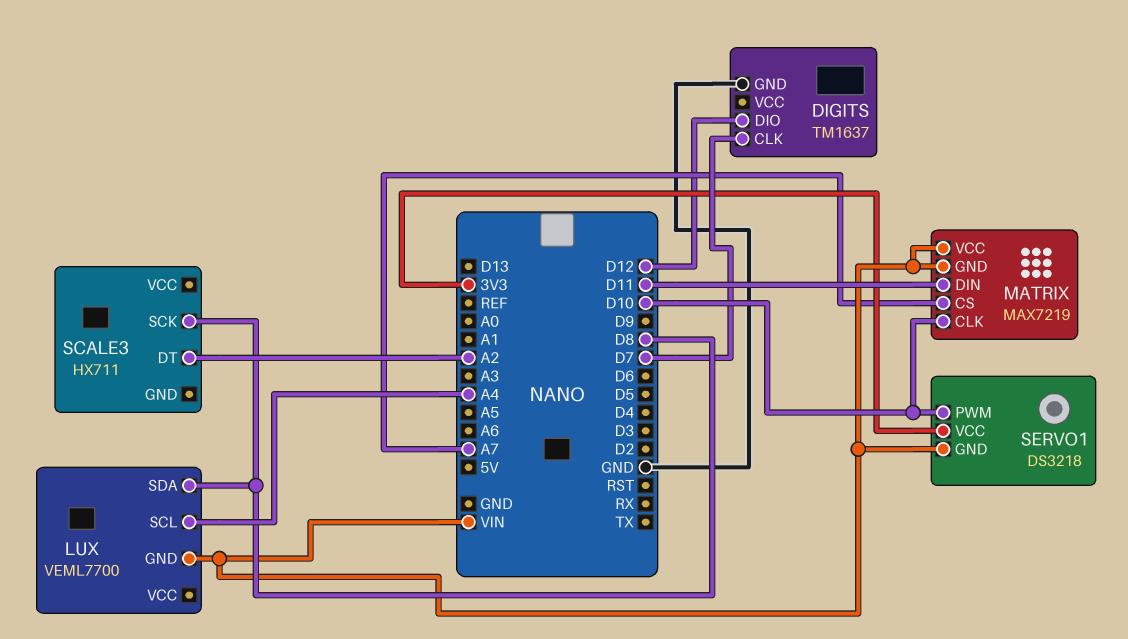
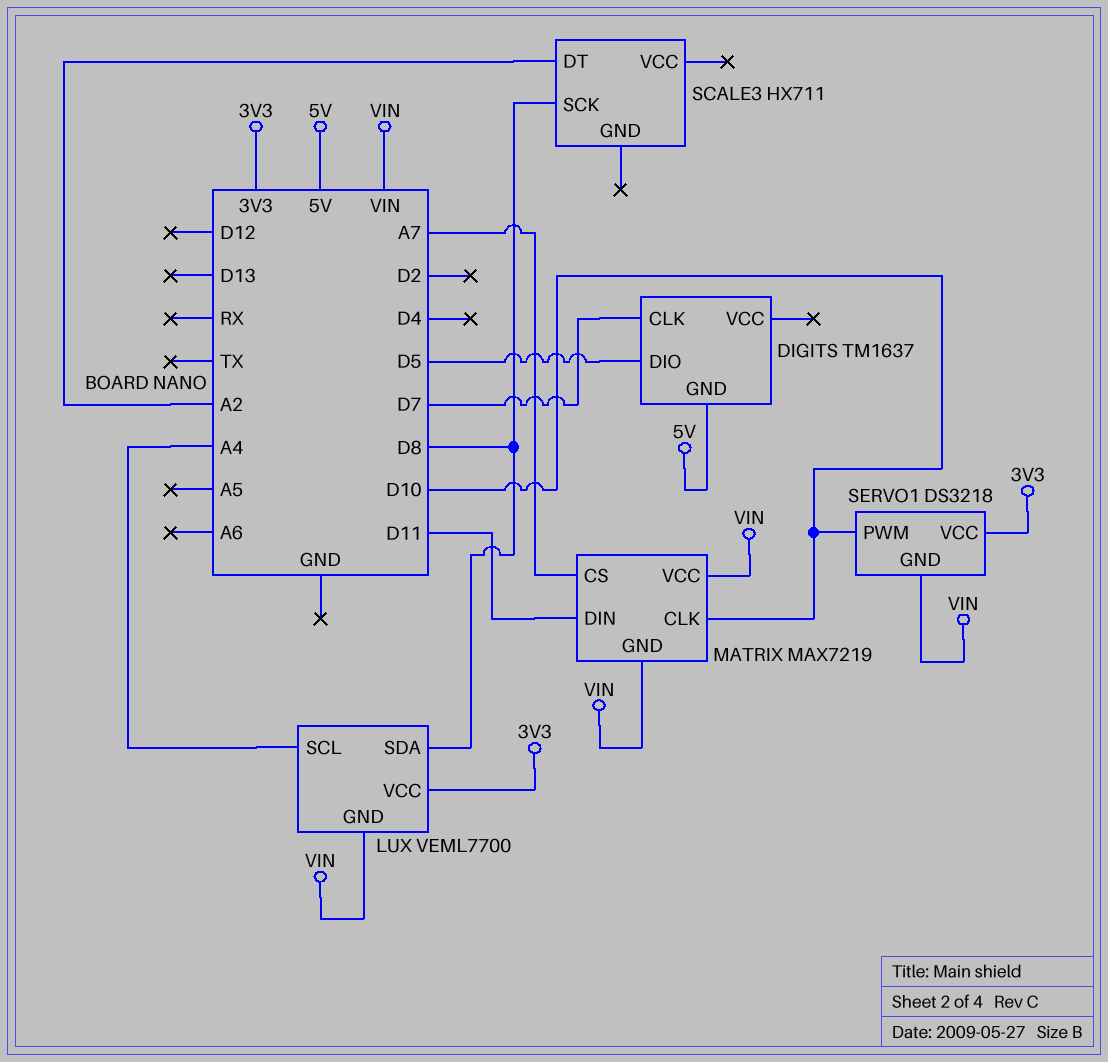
DIGITS pin DIO: D12 -> D5
DIGITS pin GND: GND -> 5V
LUX pin VCC: none -> 3V3

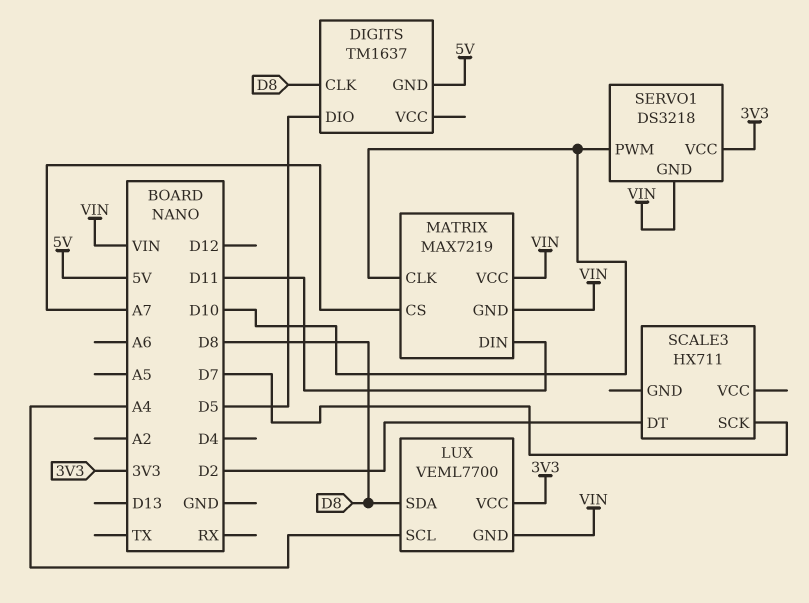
DIGITS pin CLK: D7 -> D8
SCALE3 pin DT: A2 -> D2
SCALE3 pin SCK: D8 -> D7

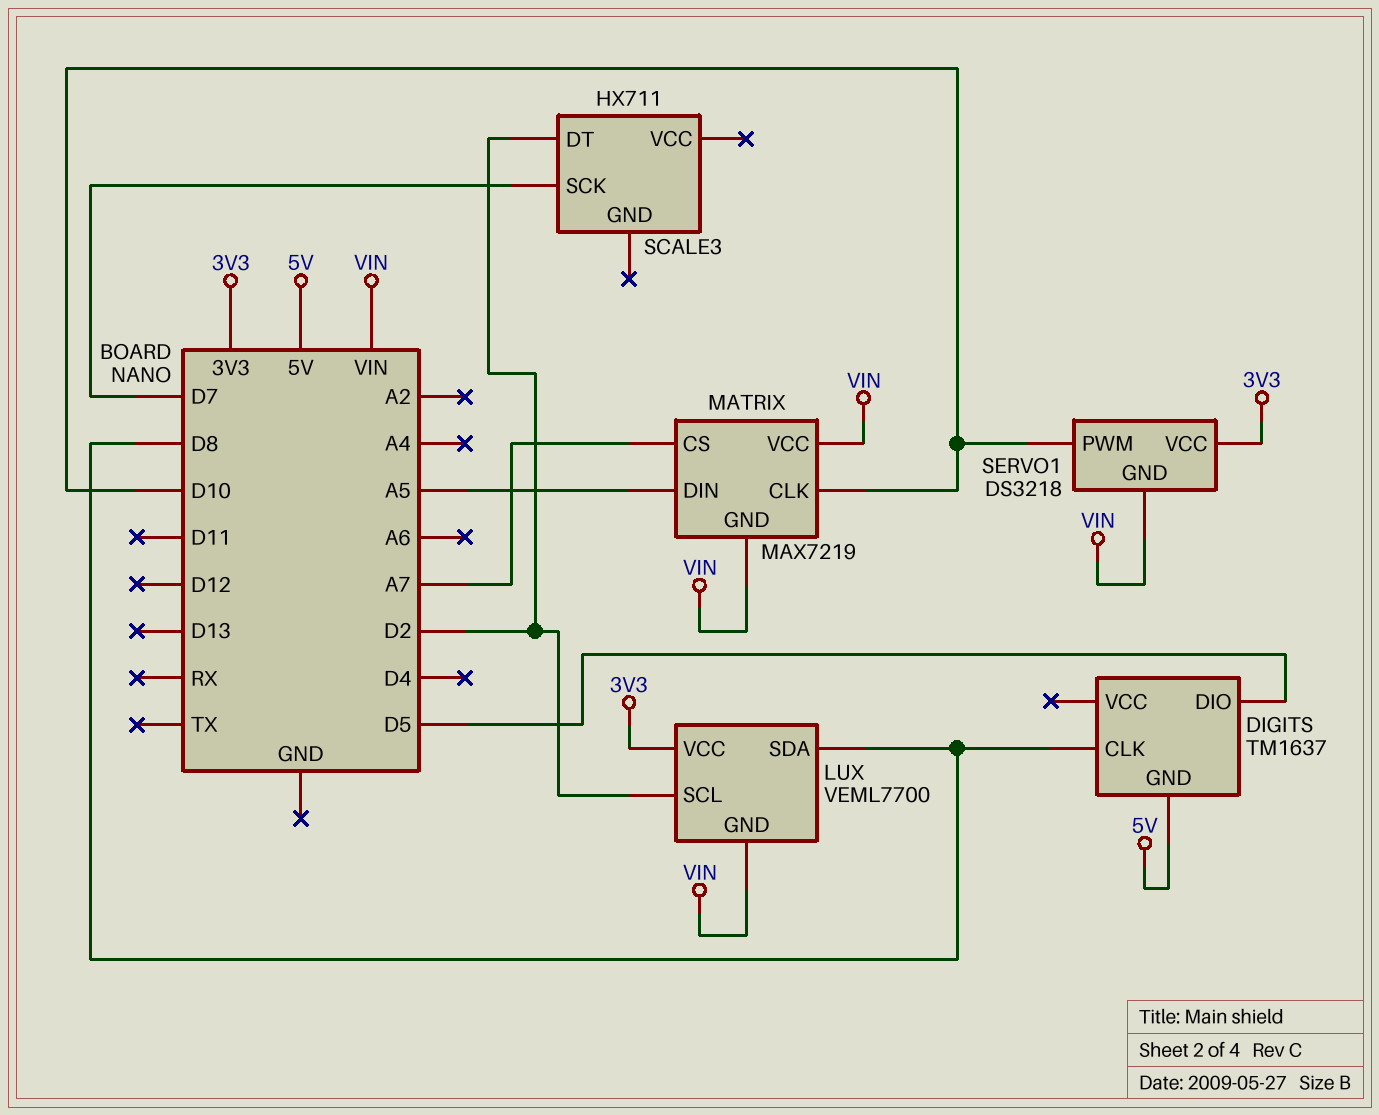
LUX pin SCL: A4 -> D2
MATRIX pin DIN: D11 -> A5

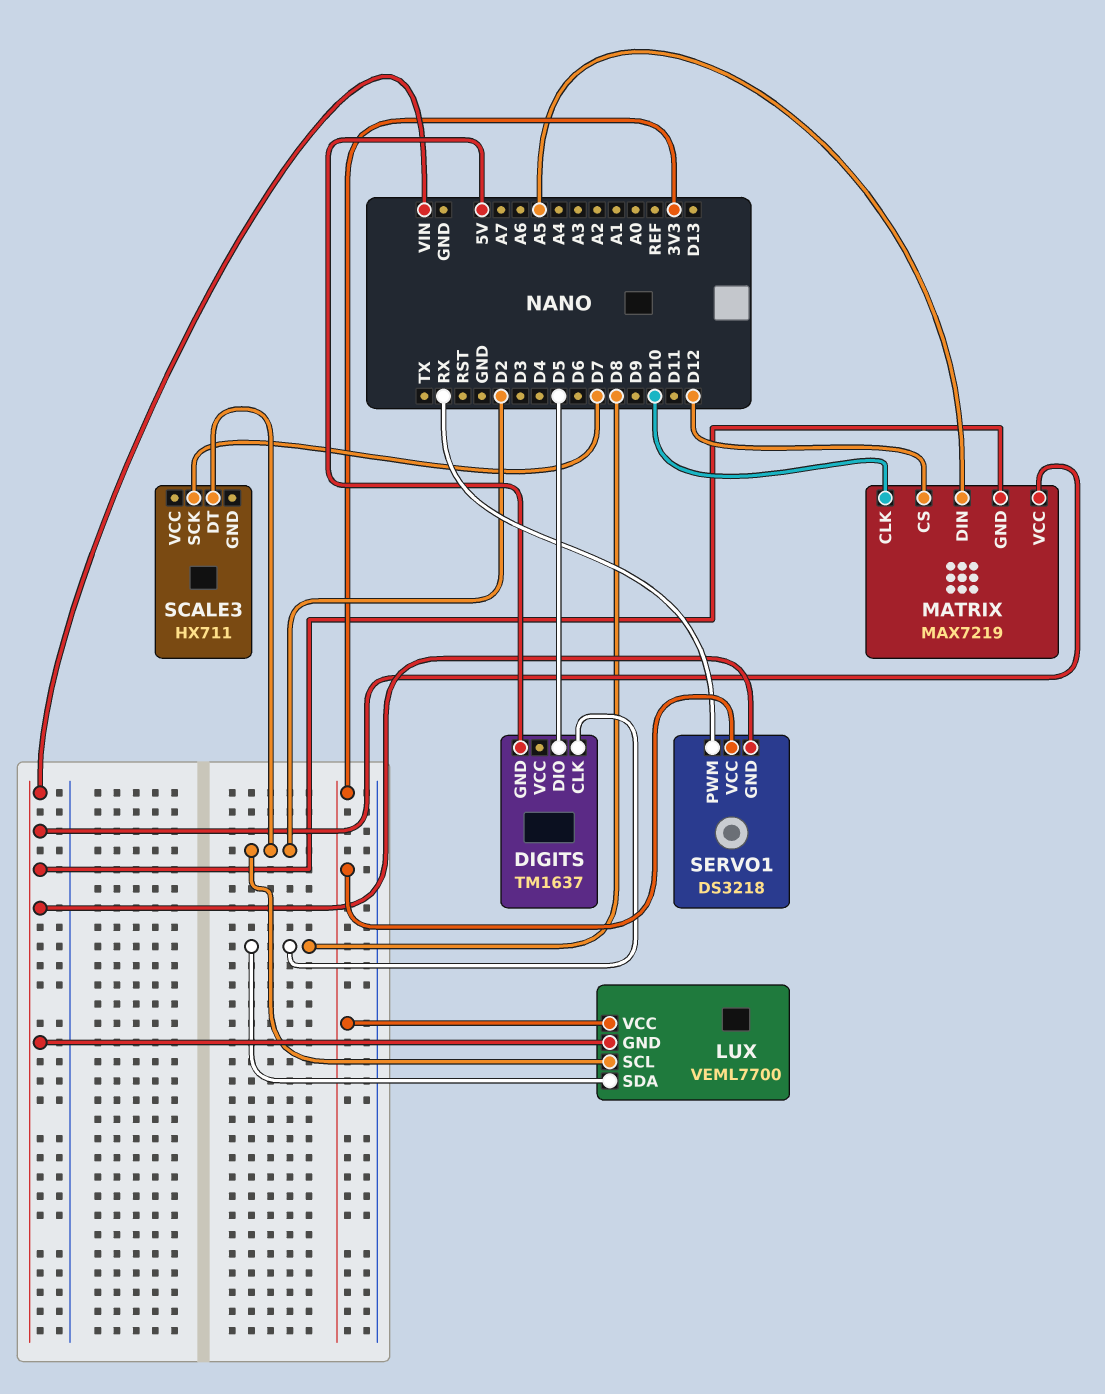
MATRIX pin CS: A7 -> D12
SERVO1 pin PWM: D10 -> RX

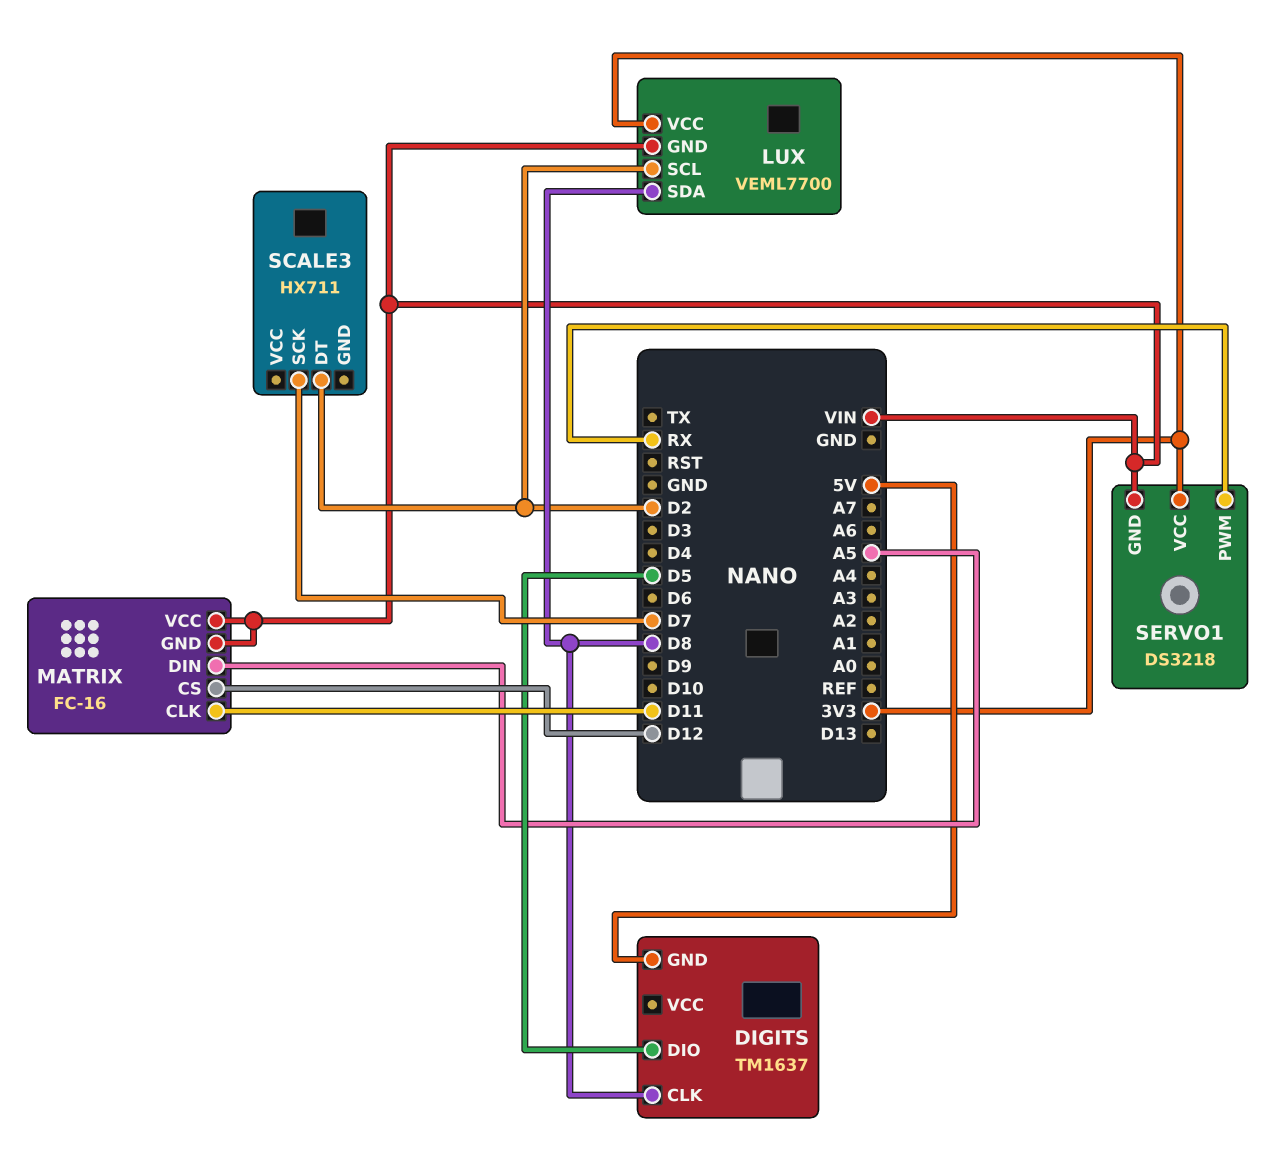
MATRIX: MAX7219 -> FC-16
MATRIX pin CLK: D10 -> D11

